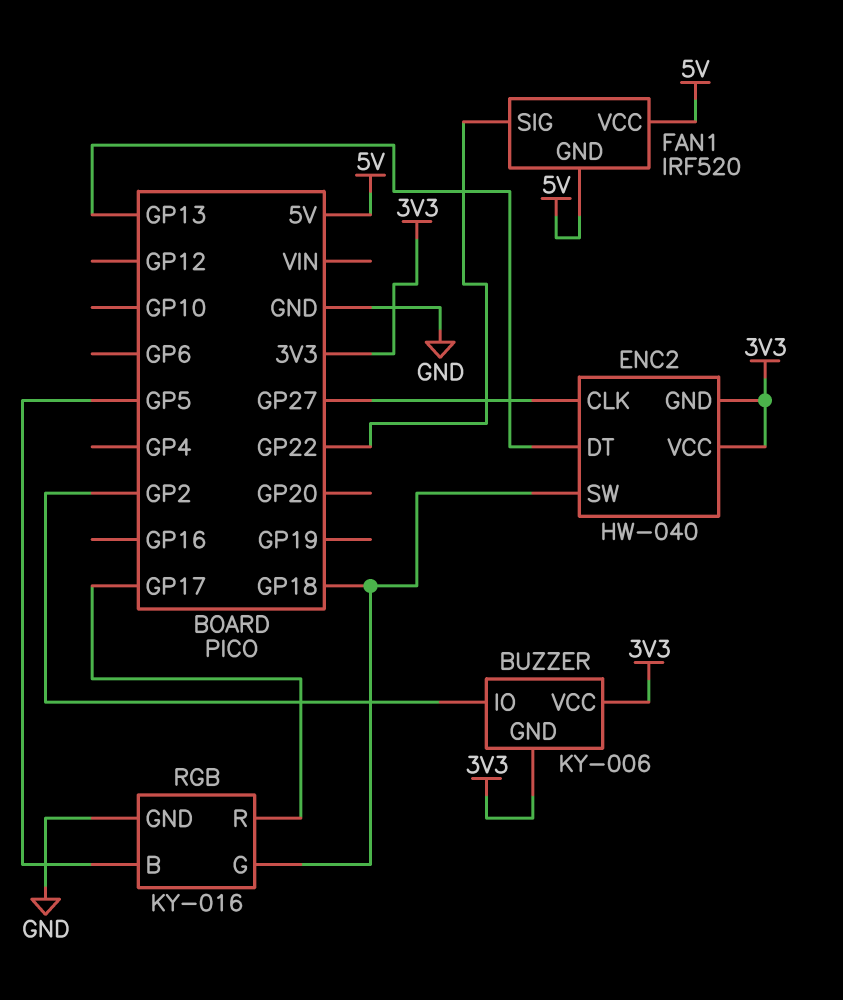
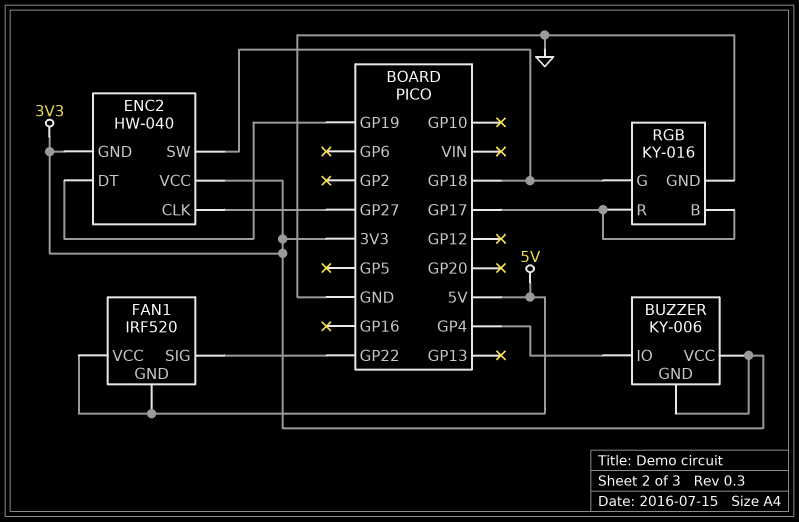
BUZZER pin IO: GP2 -> GP4
ENC2 pin DT: GP13 -> GP19
RGB pin B: GP5 -> GP17

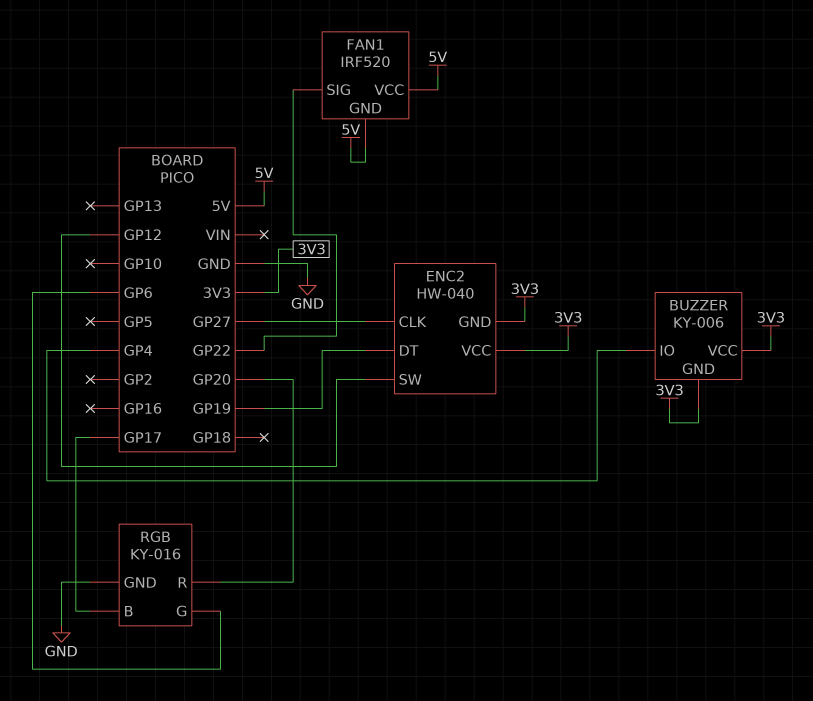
ENC2 pin SW: GP18 -> GP12
RGB pin G: GP18 -> GP6
RGB pin R: GP17 -> GP20

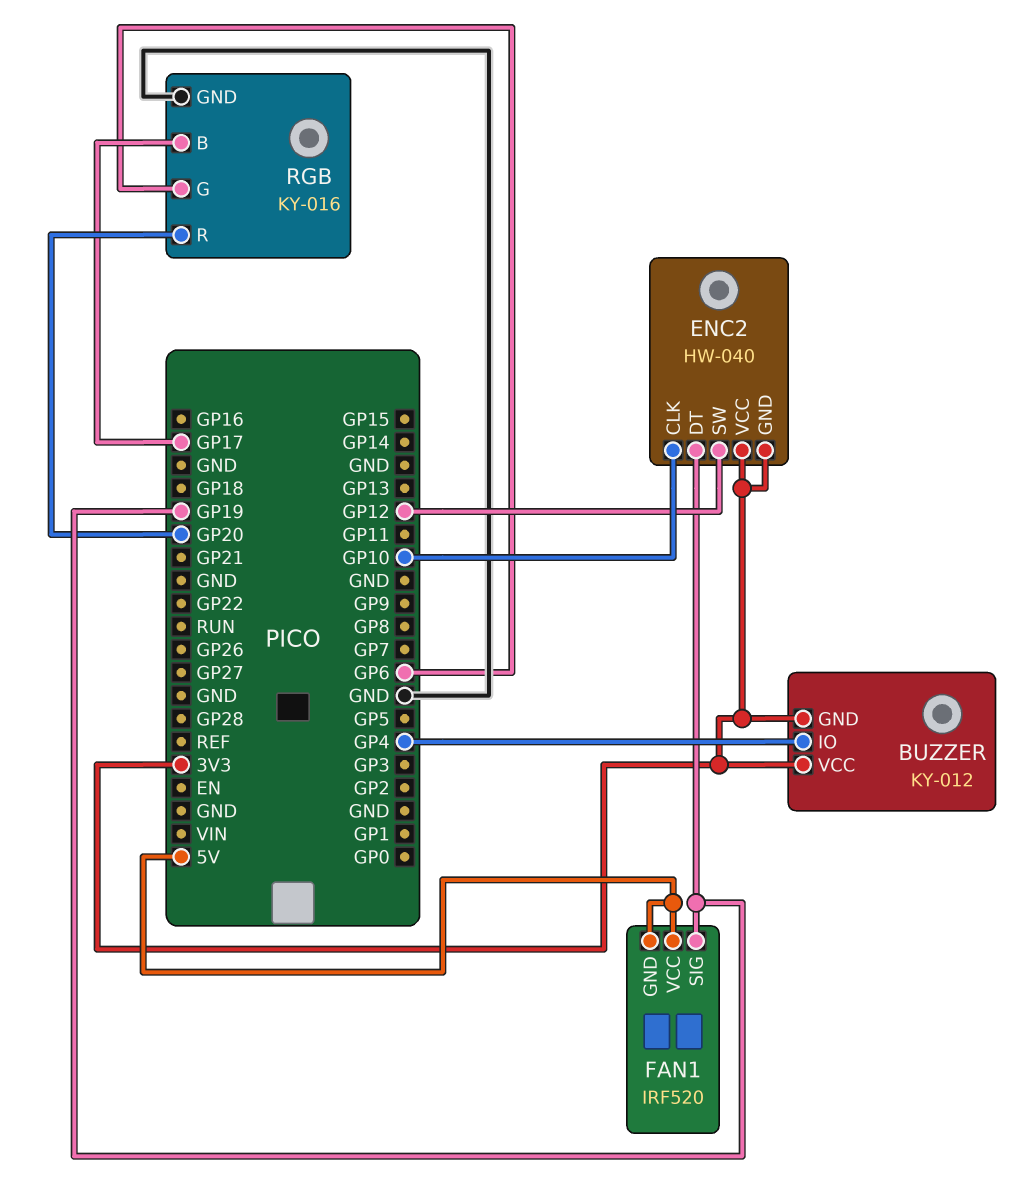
BUZZER: KY-006 -> KY-012
ENC2 pin CLK: GP27 -> GP10
FAN1 pin SIG: GP22 -> GP19

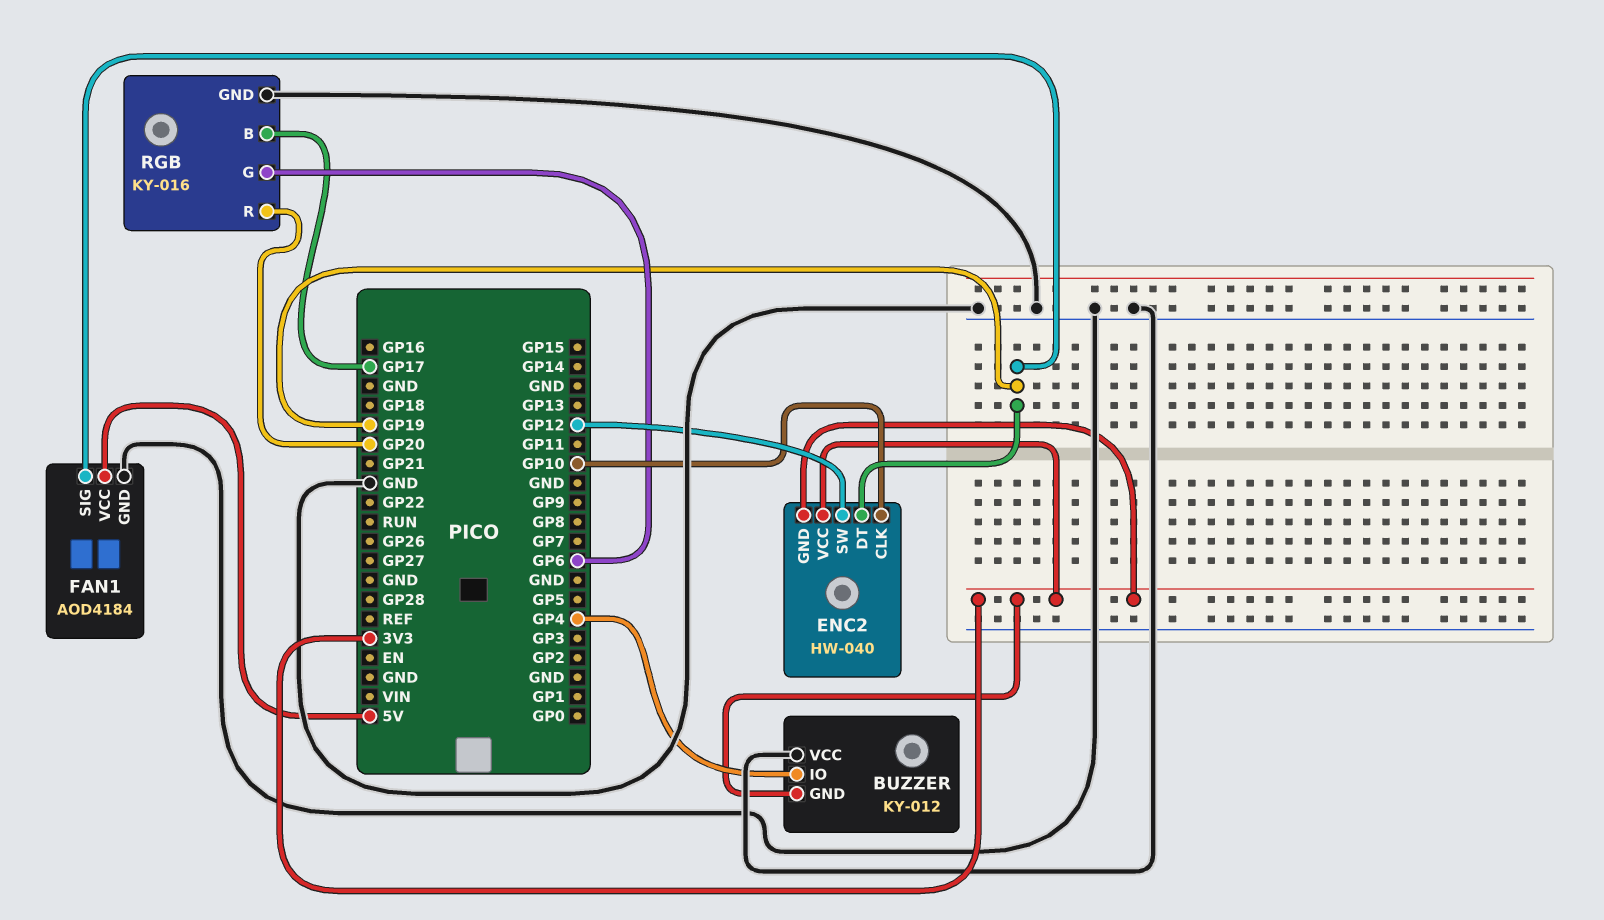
BUZZER pin VCC: 3V3 -> GND
FAN1: IRF520 -> AOD4184
FAN1 pin GND: 5V -> GND

